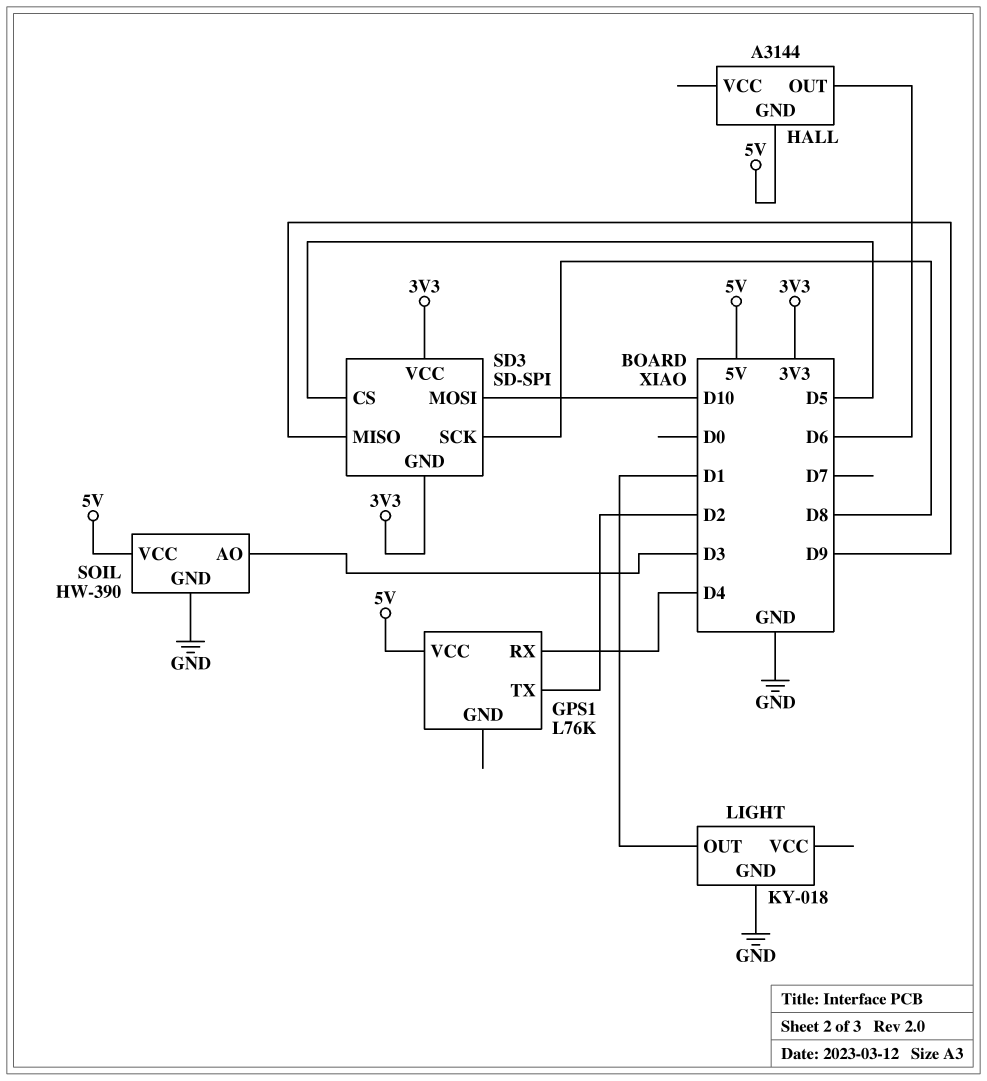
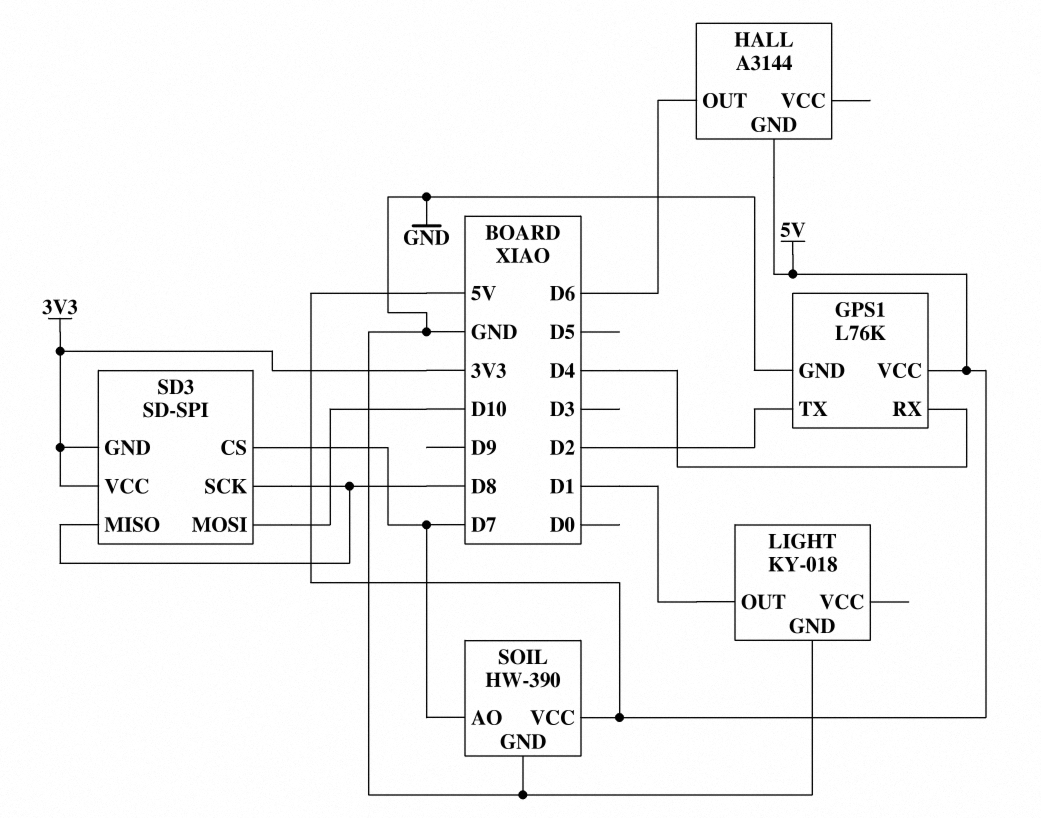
GPS1 pin GND: none -> GND
SD3 pin CS: D5 -> D7
SD3 pin MISO: D9 -> D8
SOIL pin AO: D3 -> D7

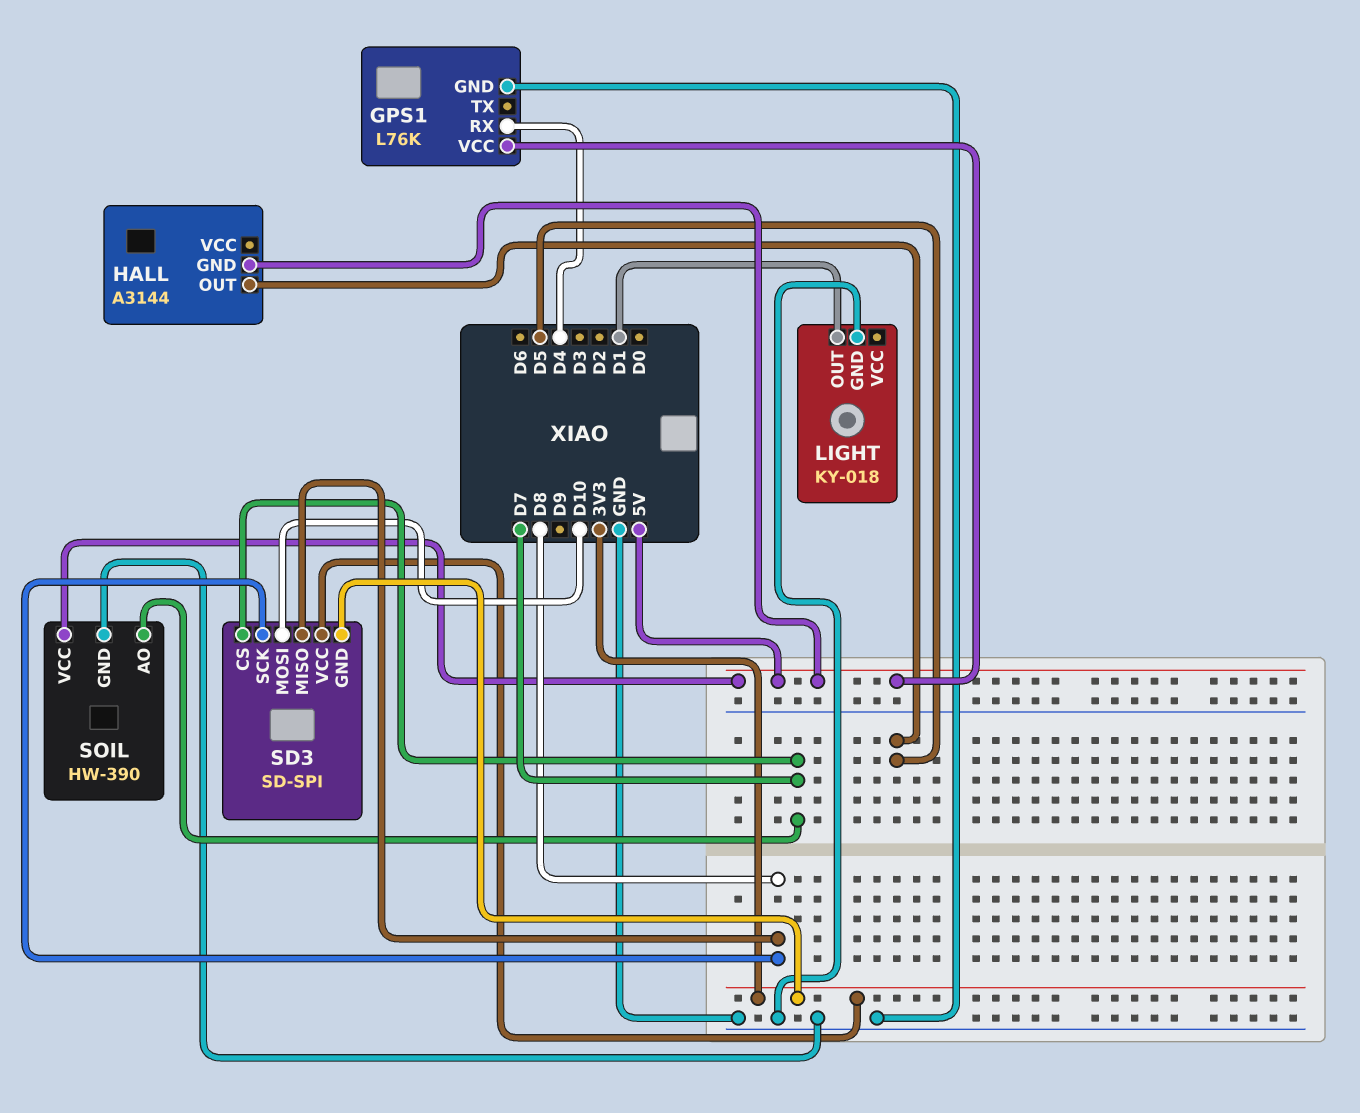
GPS1 pin TX: D2 -> none
HALL pin OUT: D6 -> D5

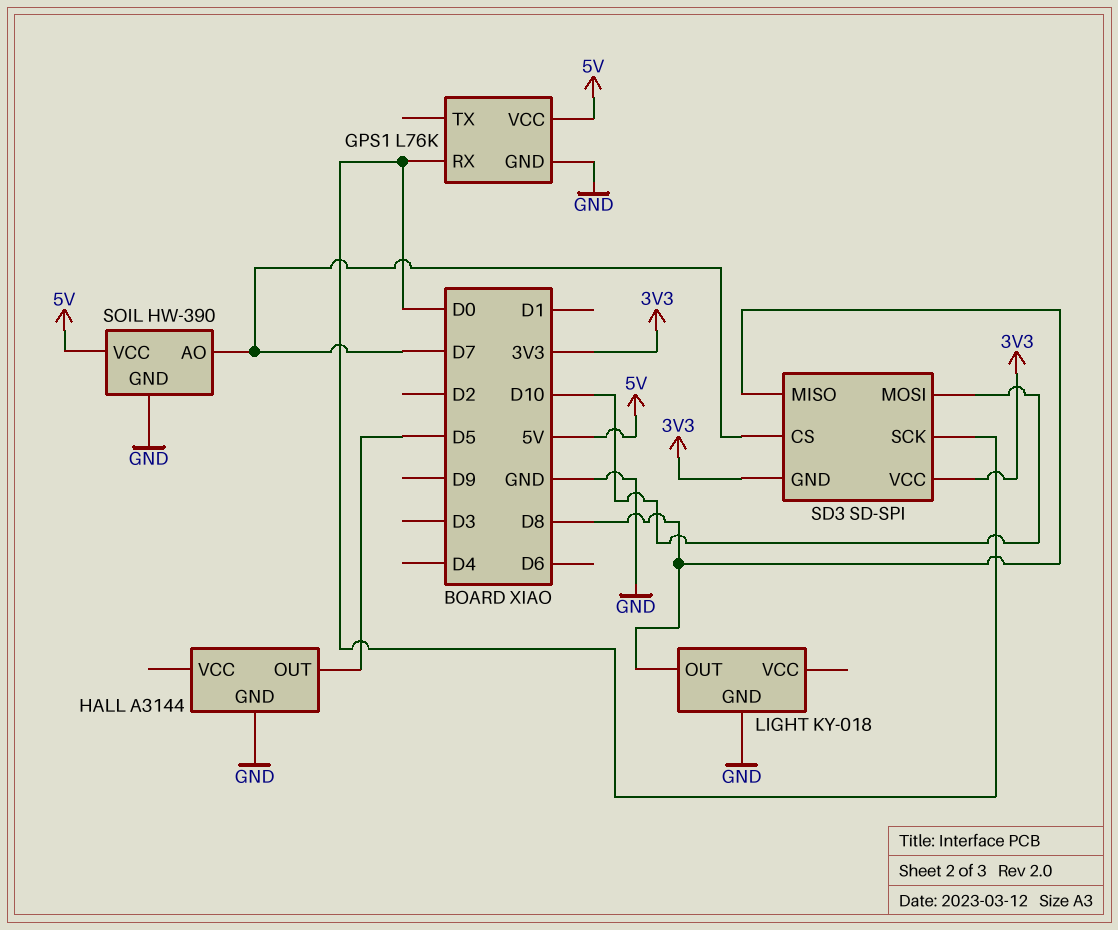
GPS1 pin RX: D4 -> D0
HALL pin GND: 5V -> GND
LIGHT pin OUT: D1 -> D8
SD3 pin SCK: D8 -> D0

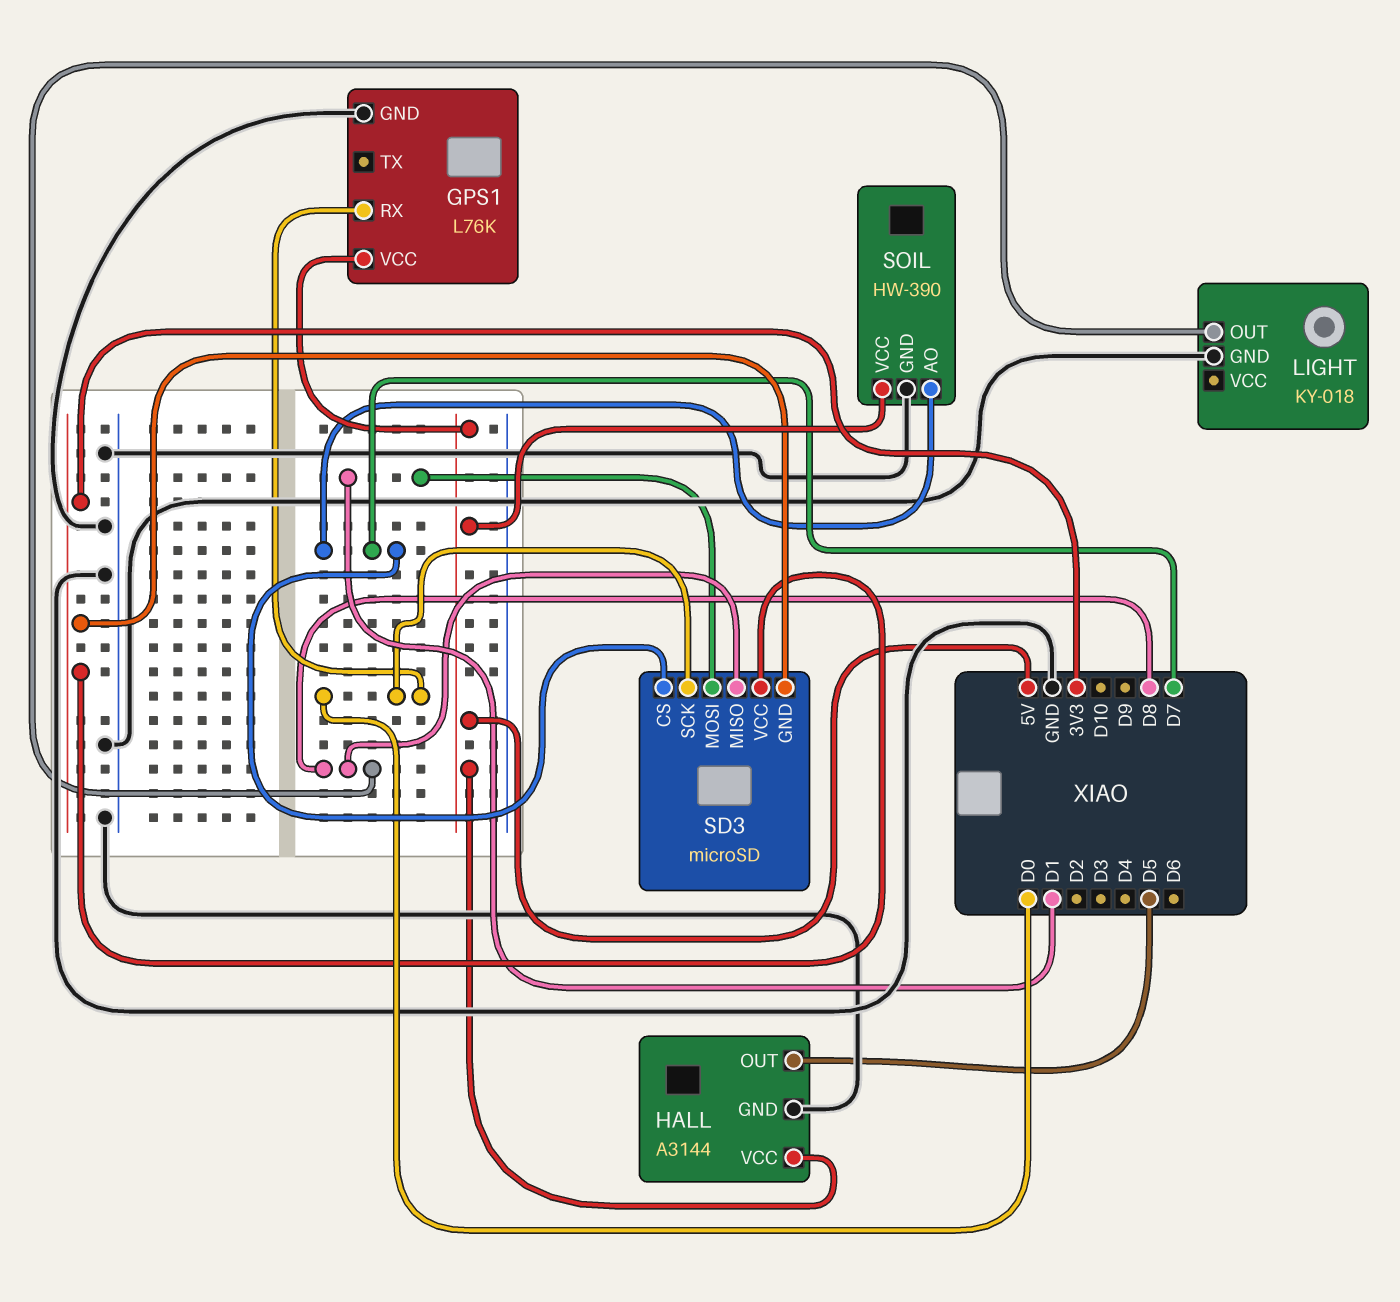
HALL pin VCC: none -> 5V
SD3: SD-SPI -> microSD
SD3 pin MOSI: D10 -> D1

